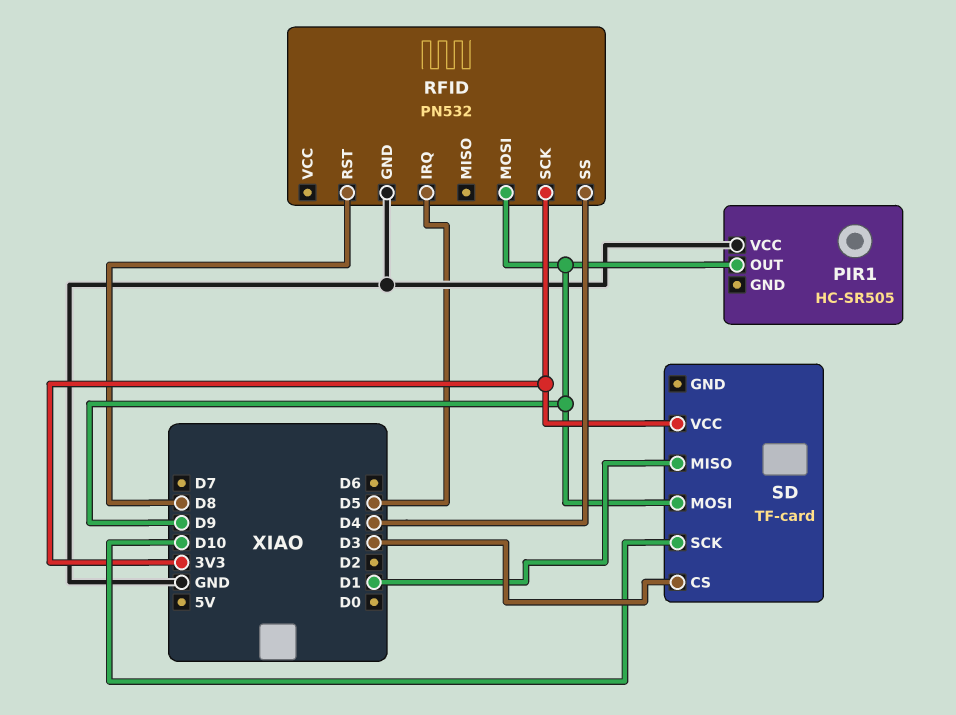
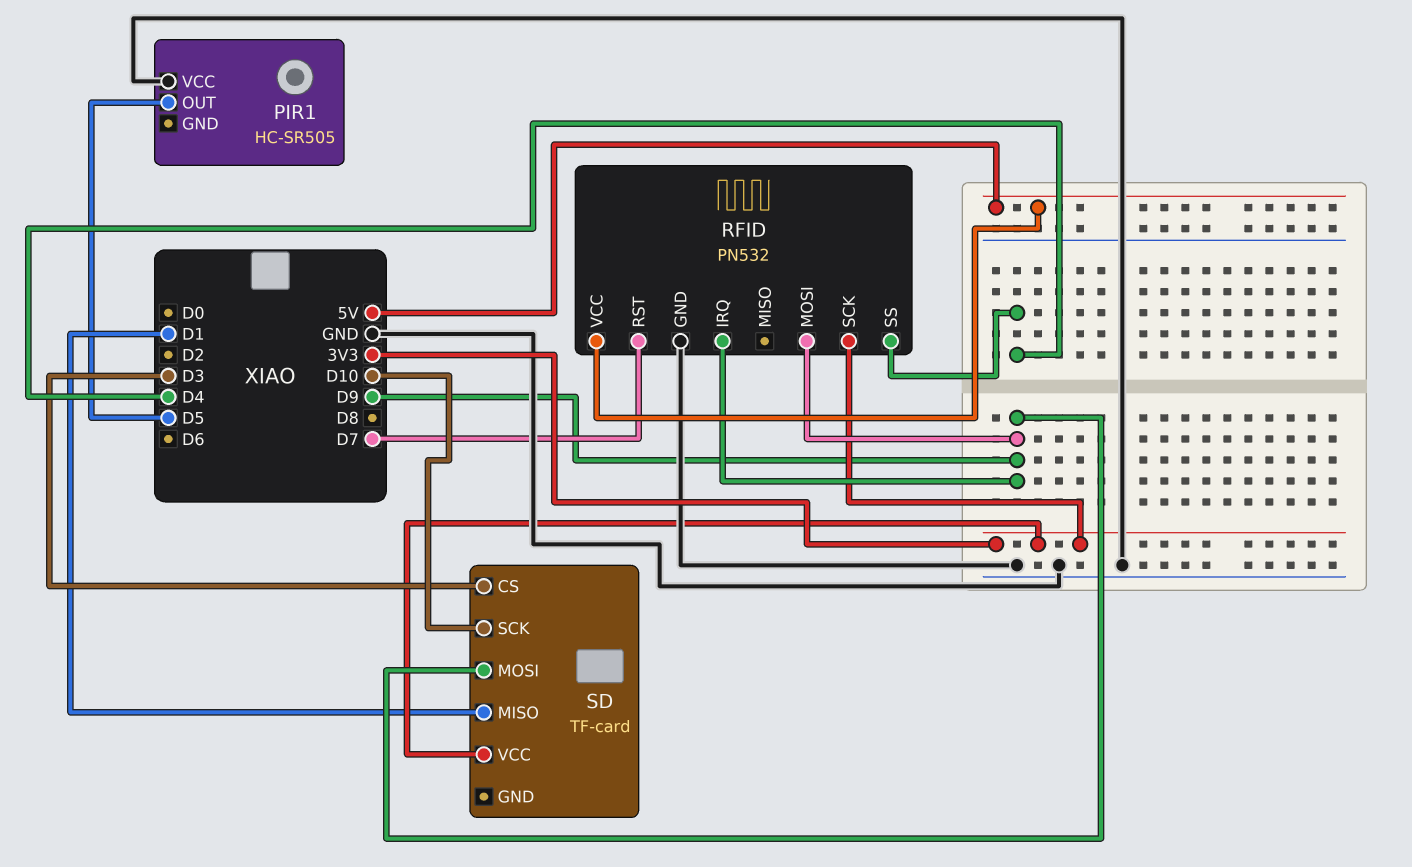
PIR1 pin OUT: D9 -> D5
RFID pin IRQ: D5 -> D9
RFID pin RST: D8 -> D7
RFID pin VCC: none -> 5V

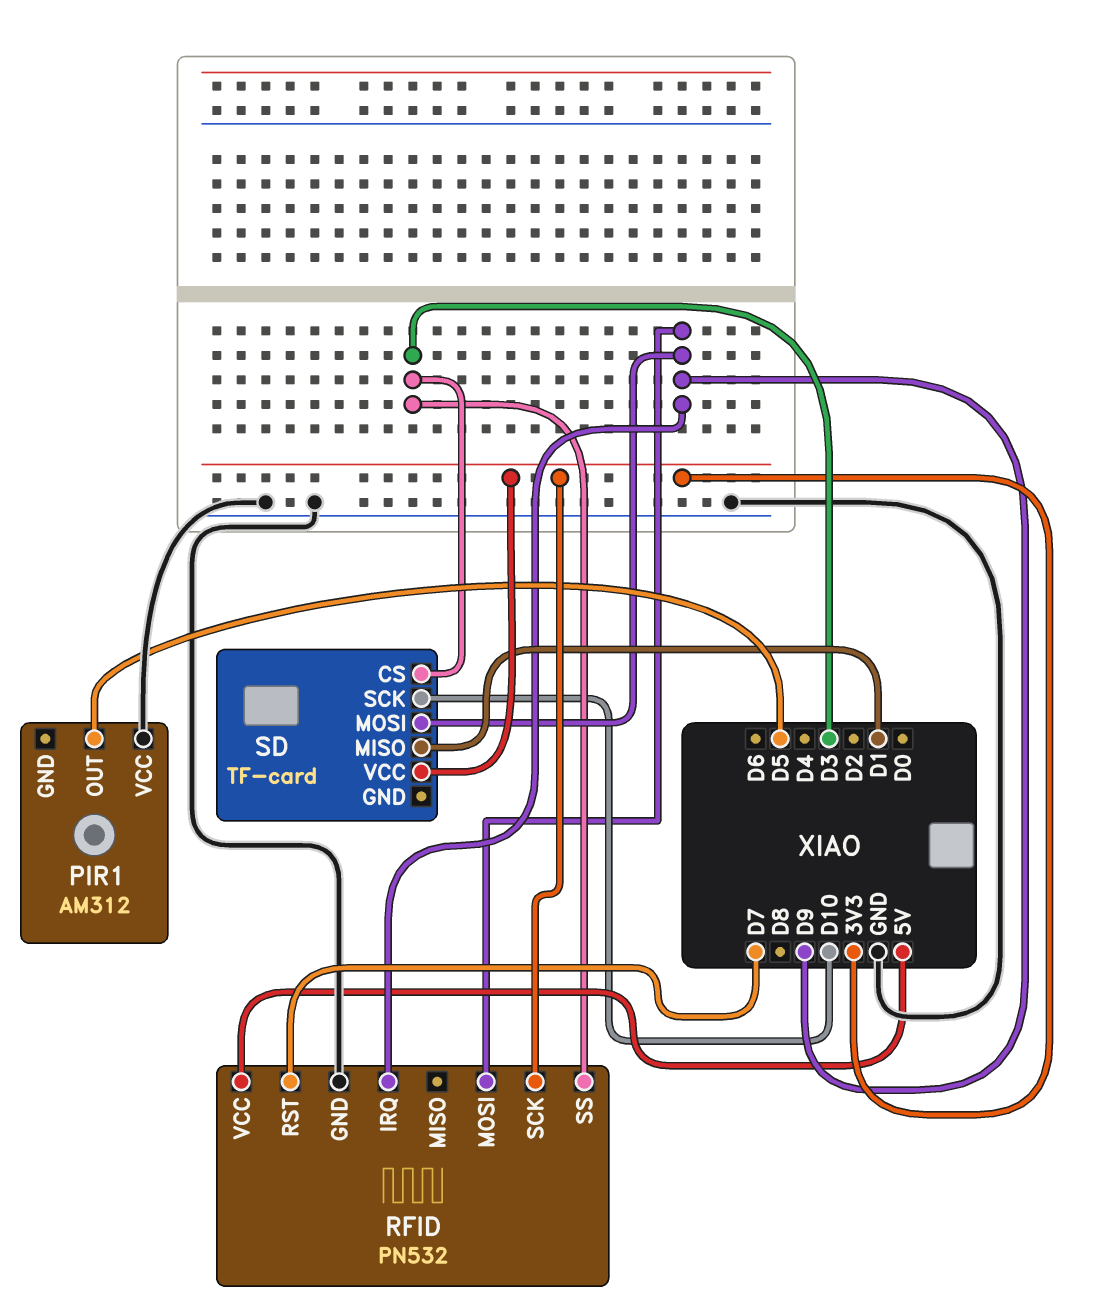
PIR1: HC-SR505 -> AM312
RFID pin SS: D4 -> D3

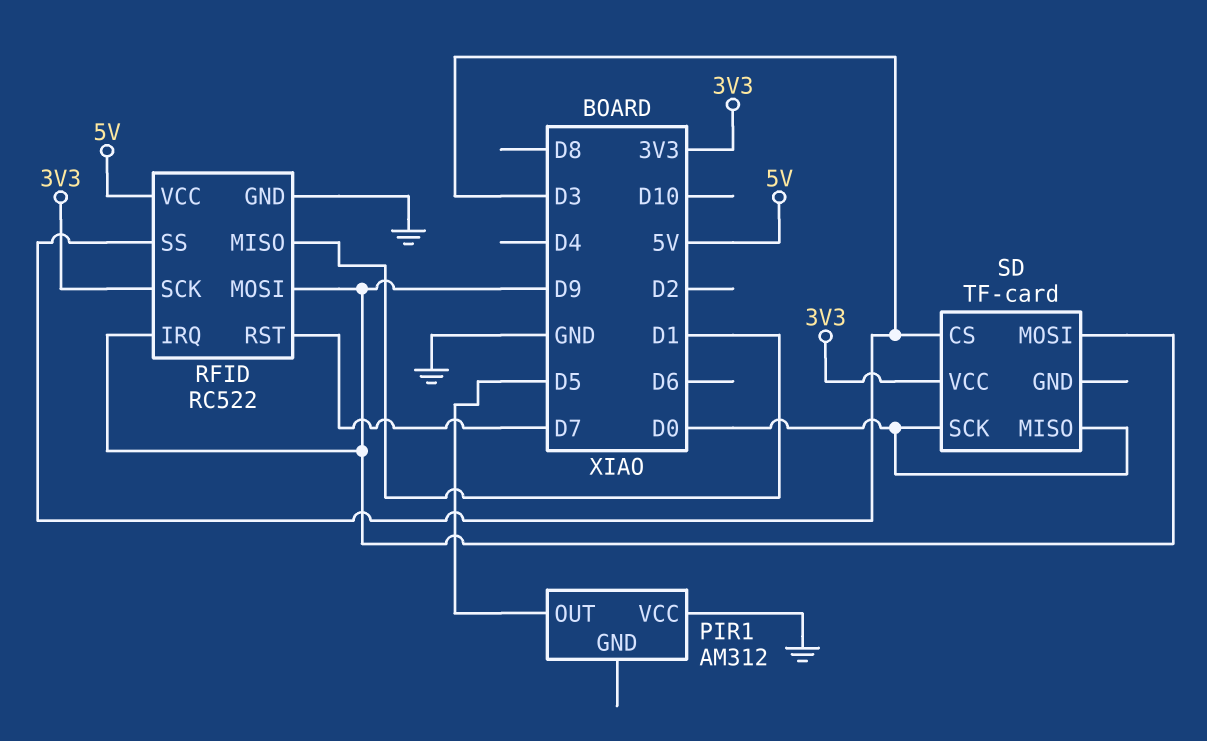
RFID: PN532 -> RC522
RFID pin MISO: none -> D1
SD pin MISO: D1 -> D0
SD pin SCK: D10 -> D0

